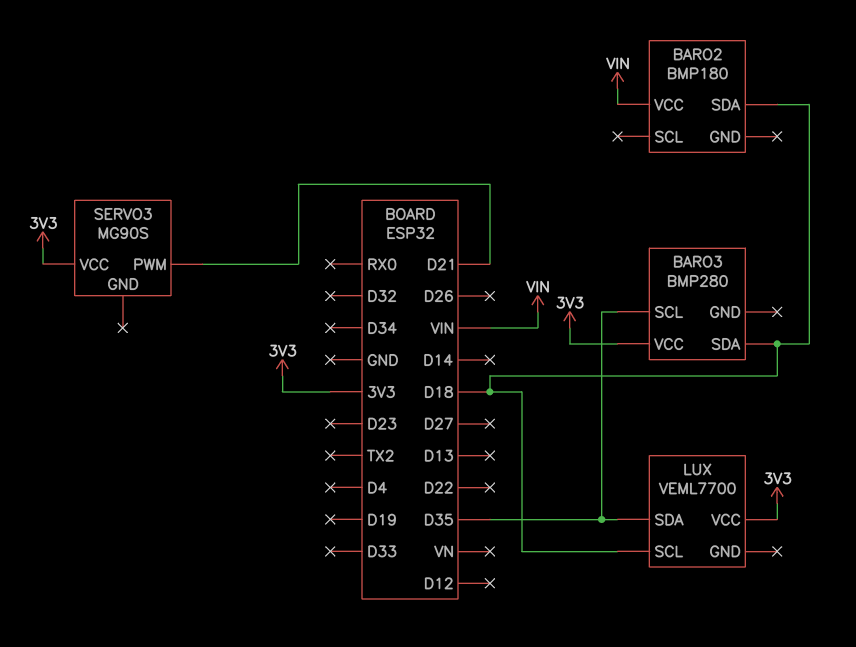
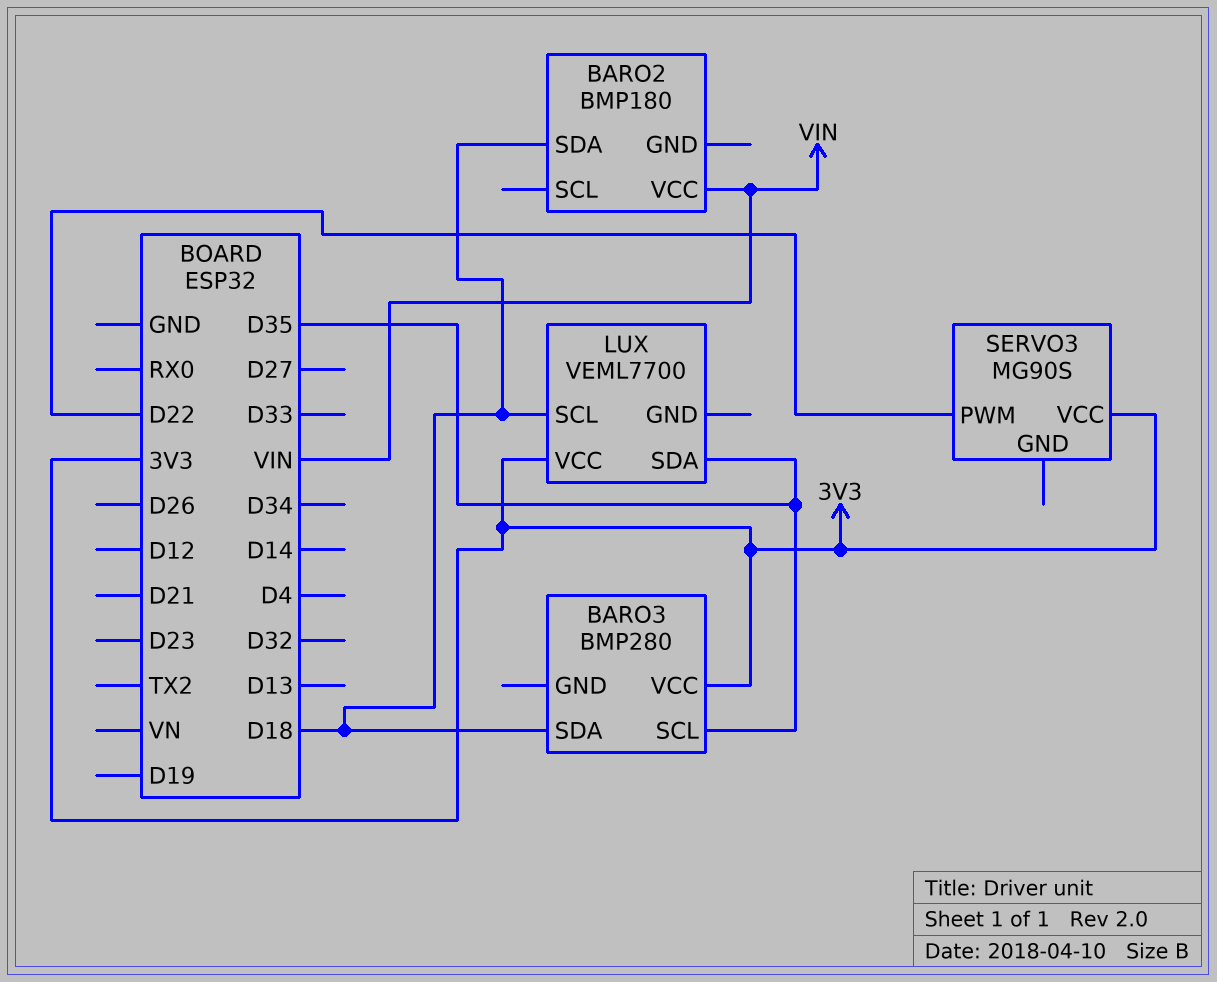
SERVO3 pin PWM: D21 -> D22

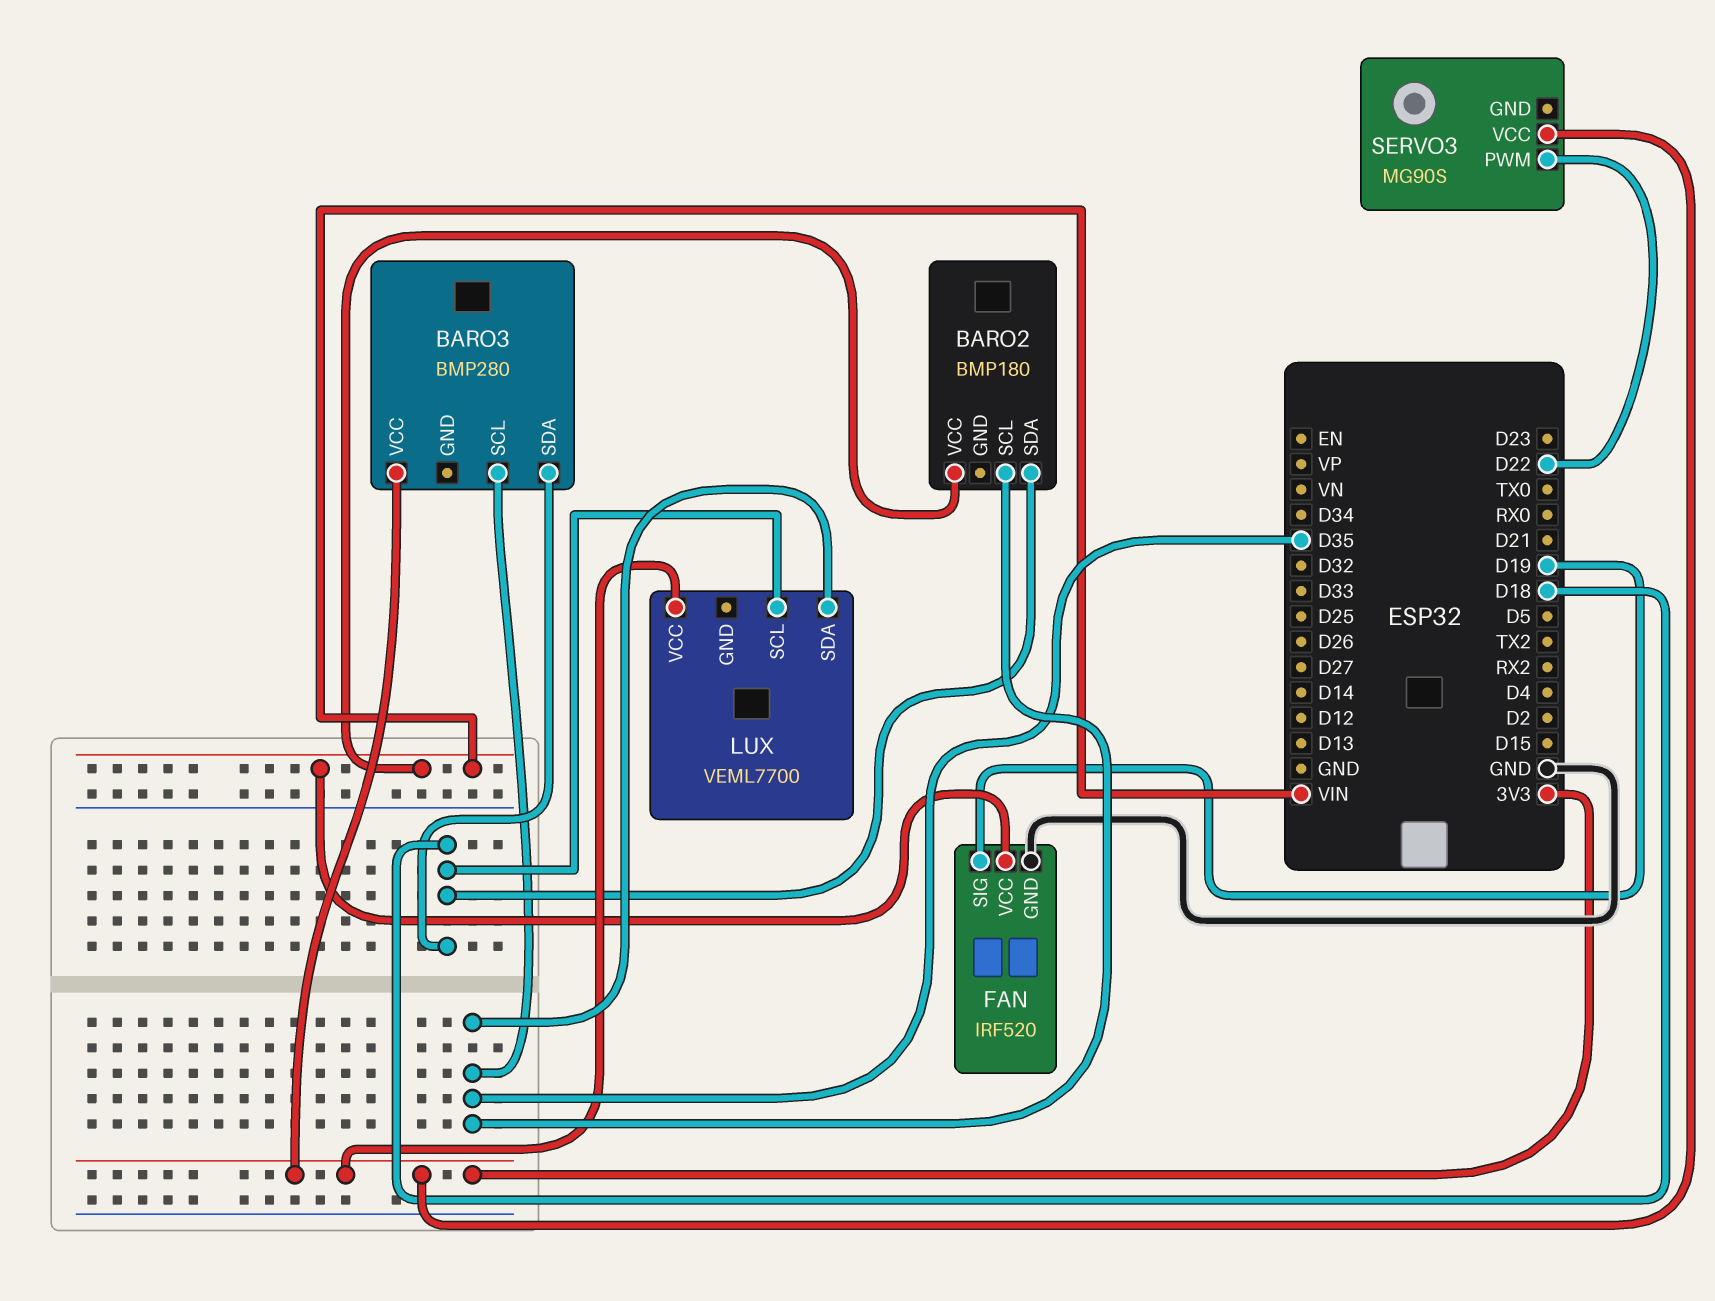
BARO2 pin SCL: none -> D35
FAN: none -> IRF520
FAN pin GND: none -> GND
FAN pin SIG: none -> D19
FAN pin VCC: none -> VIN

